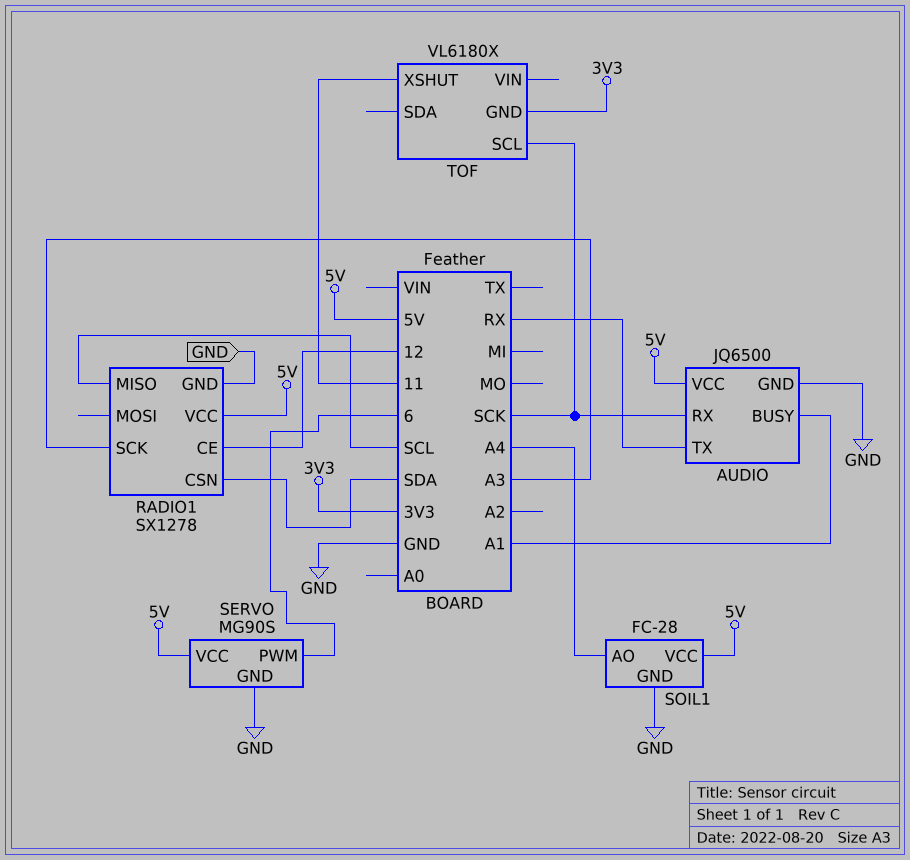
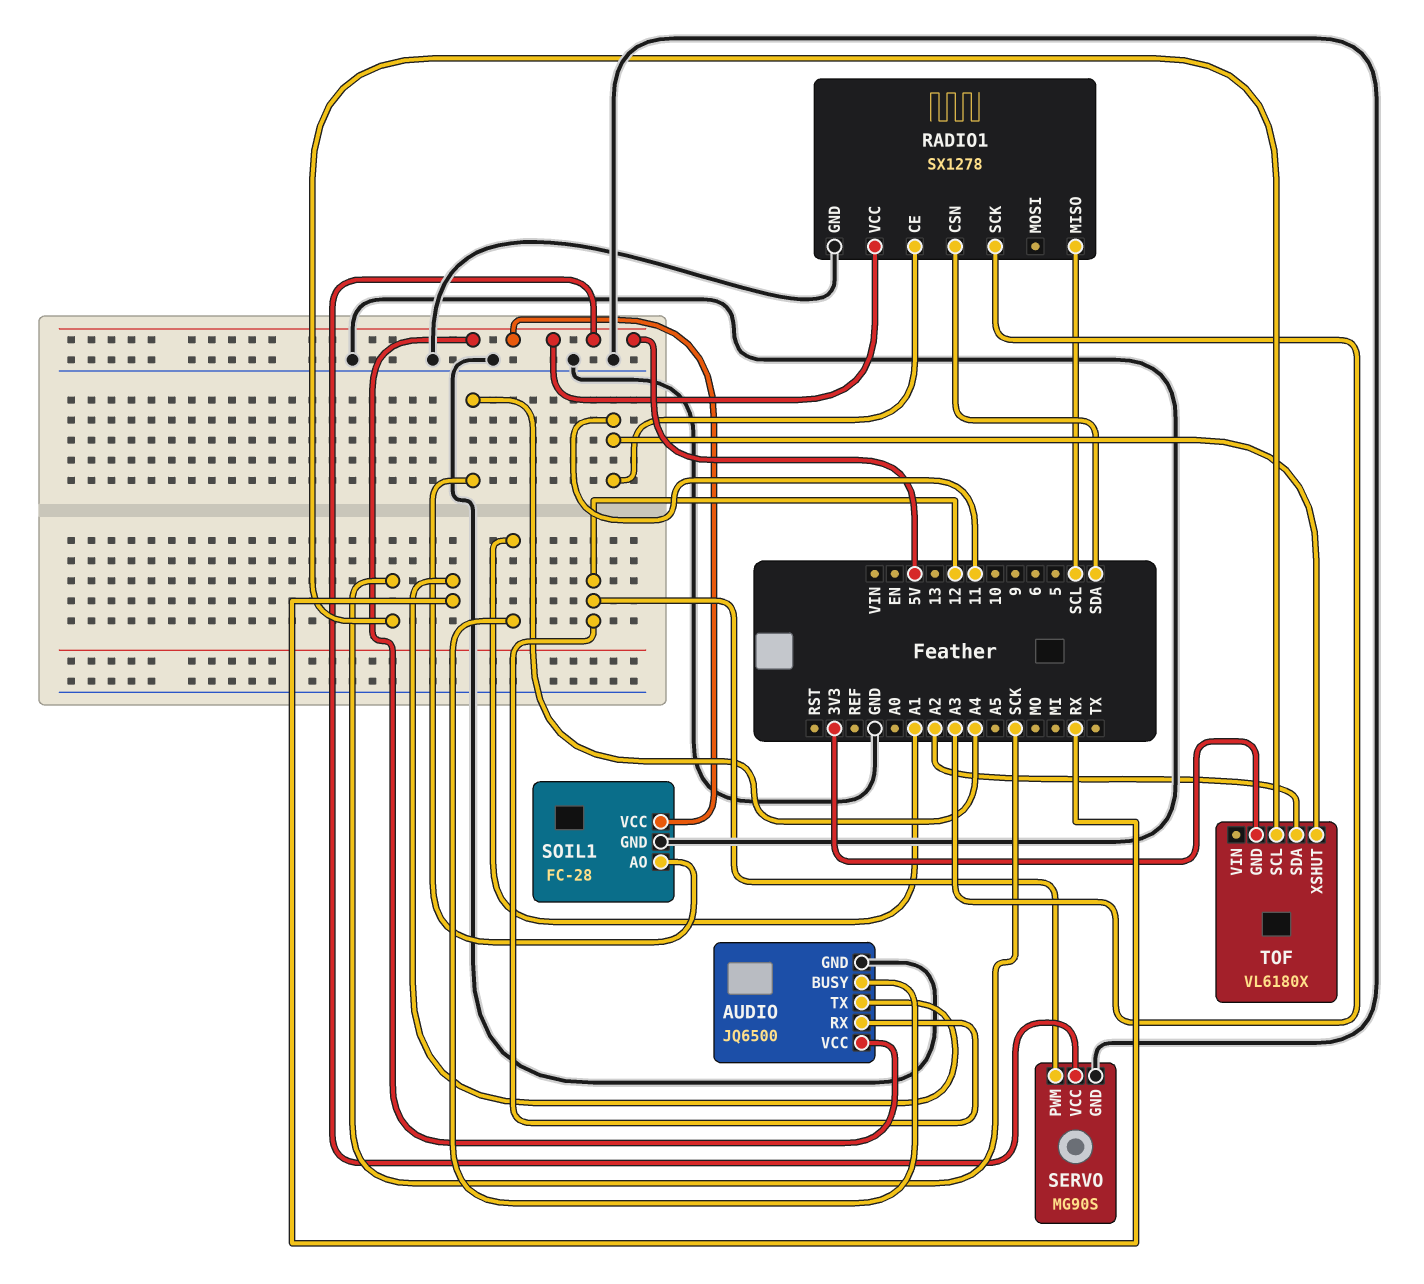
AUDIO pin RX: SCK -> 12
RADIO1 pin CE: 12 -> 11
SERVO pin PWM: 6 -> 12
TOF pin SDA: none -> A2

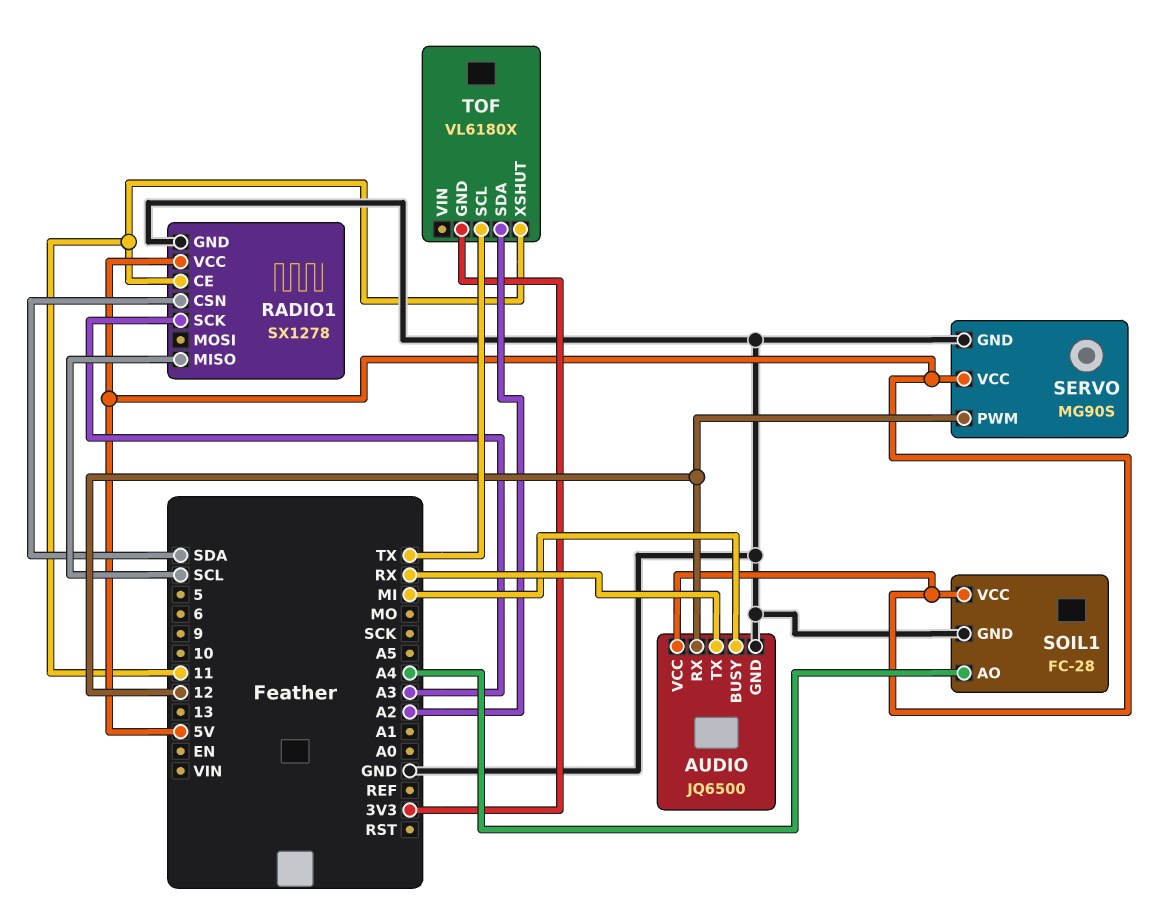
AUDIO pin BUSY: A1 -> MI
TOF pin SCL: SCK -> TX

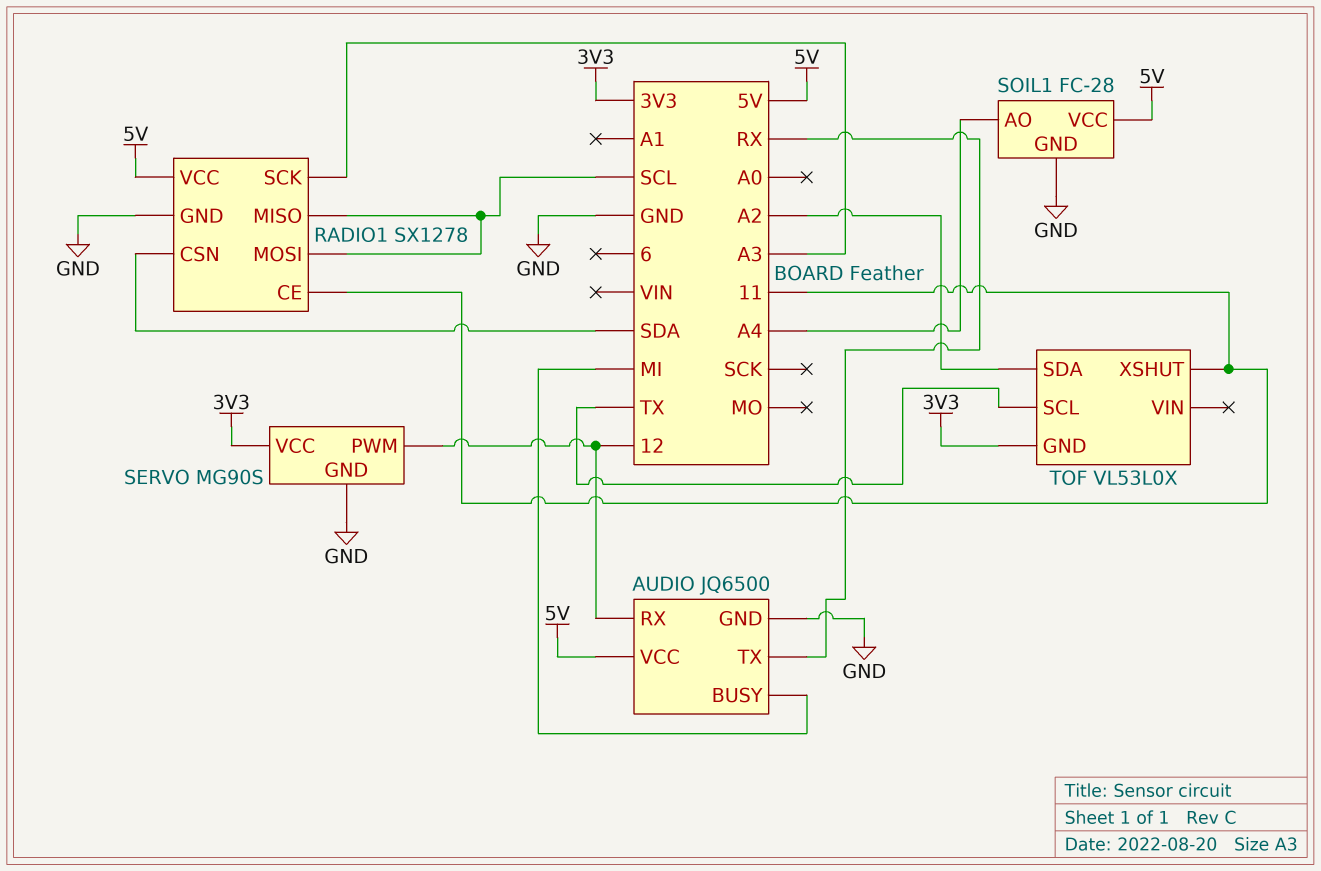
RADIO1 pin MOSI: none -> SCL
SERVO pin VCC: 5V -> 3V3
TOF: VL6180X -> VL53L0X

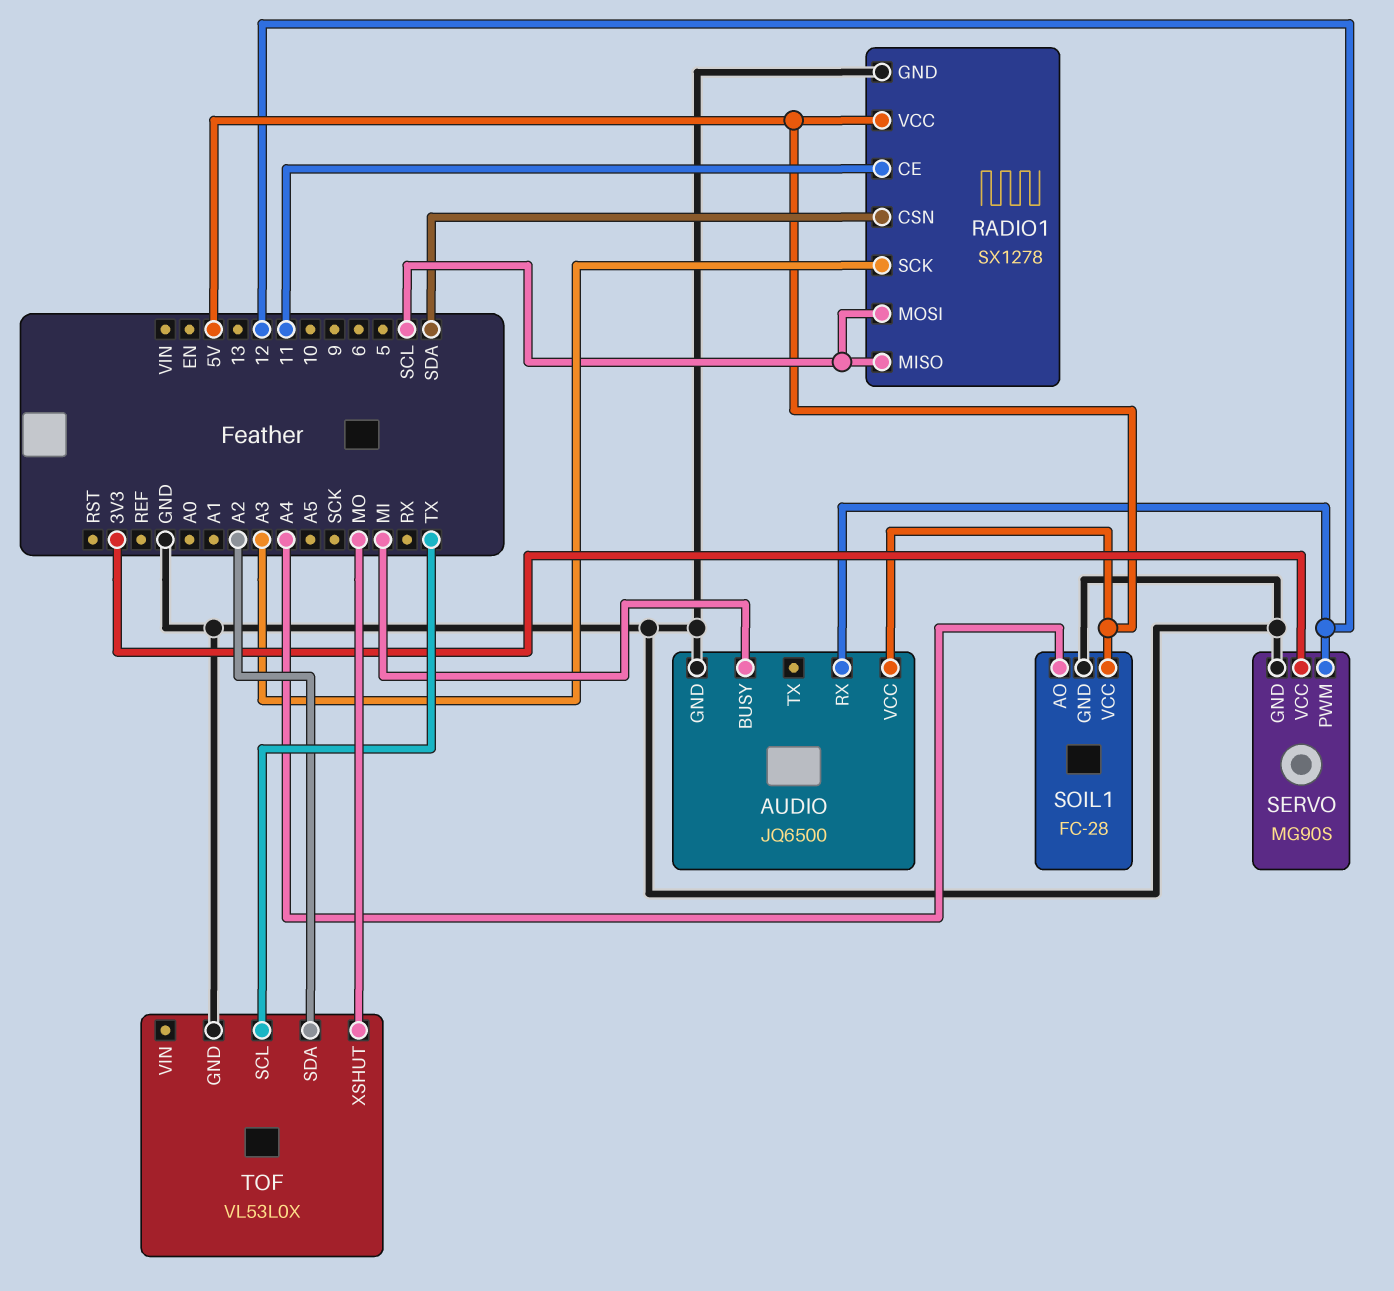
AUDIO pin TX: RX -> none
TOF pin GND: 3V3 -> GND
TOF pin XSHUT: 11 -> MO

